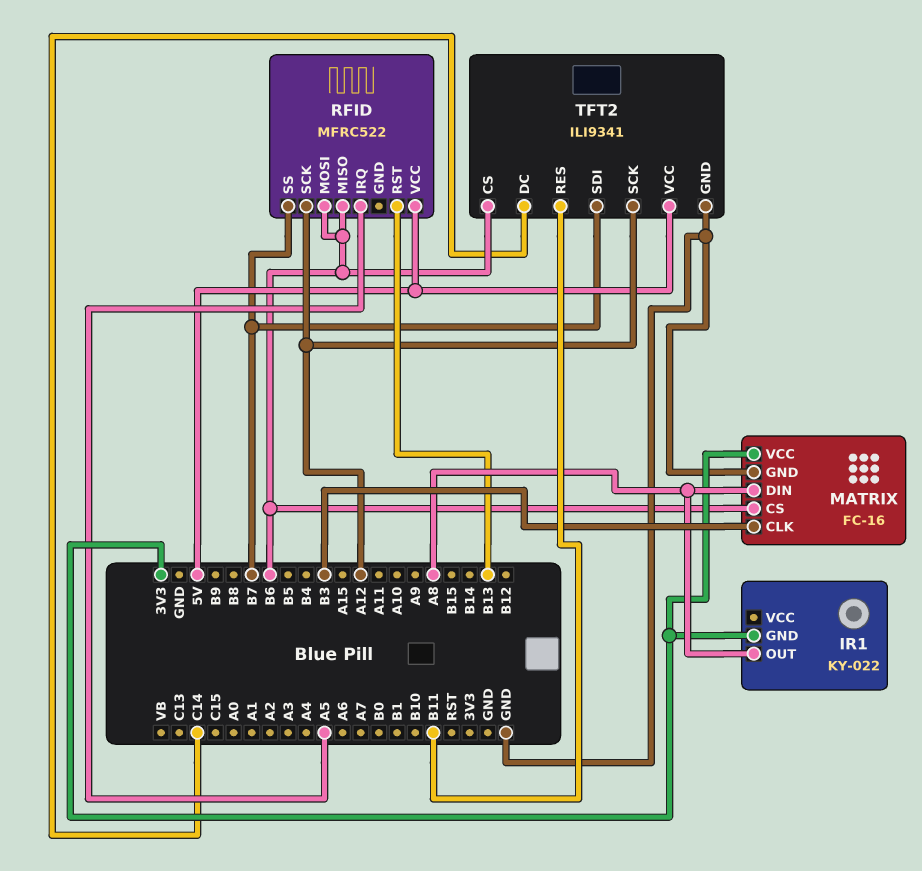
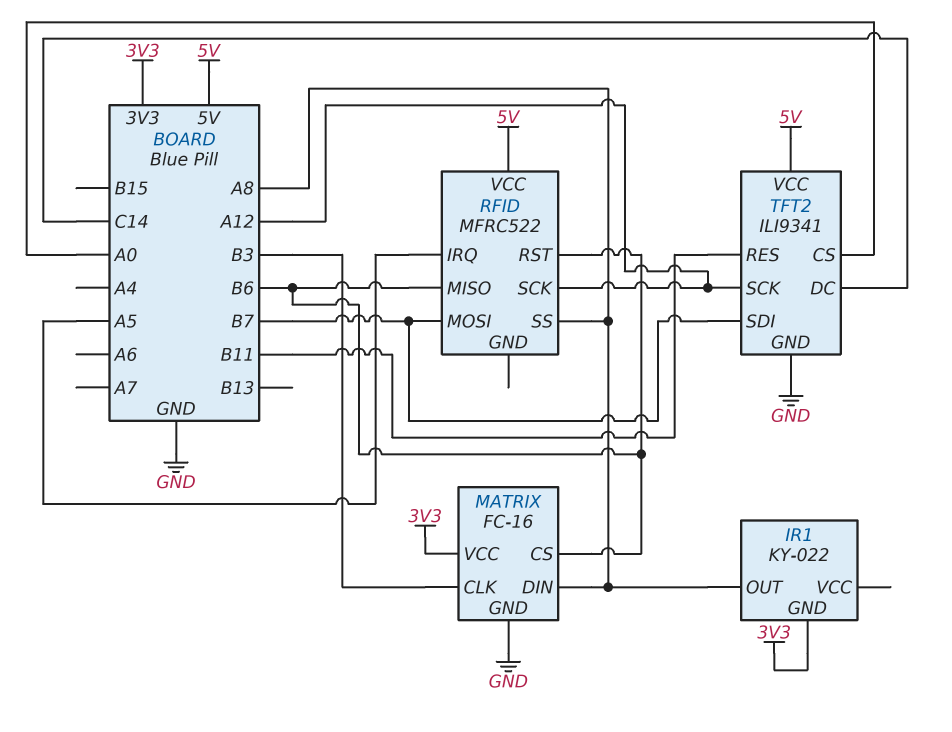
RFID pin MOSI: B6 -> B7
RFID pin RST: B13 -> B6
RFID pin SS: B7 -> A8
TFT2 pin CS: B6 -> A0

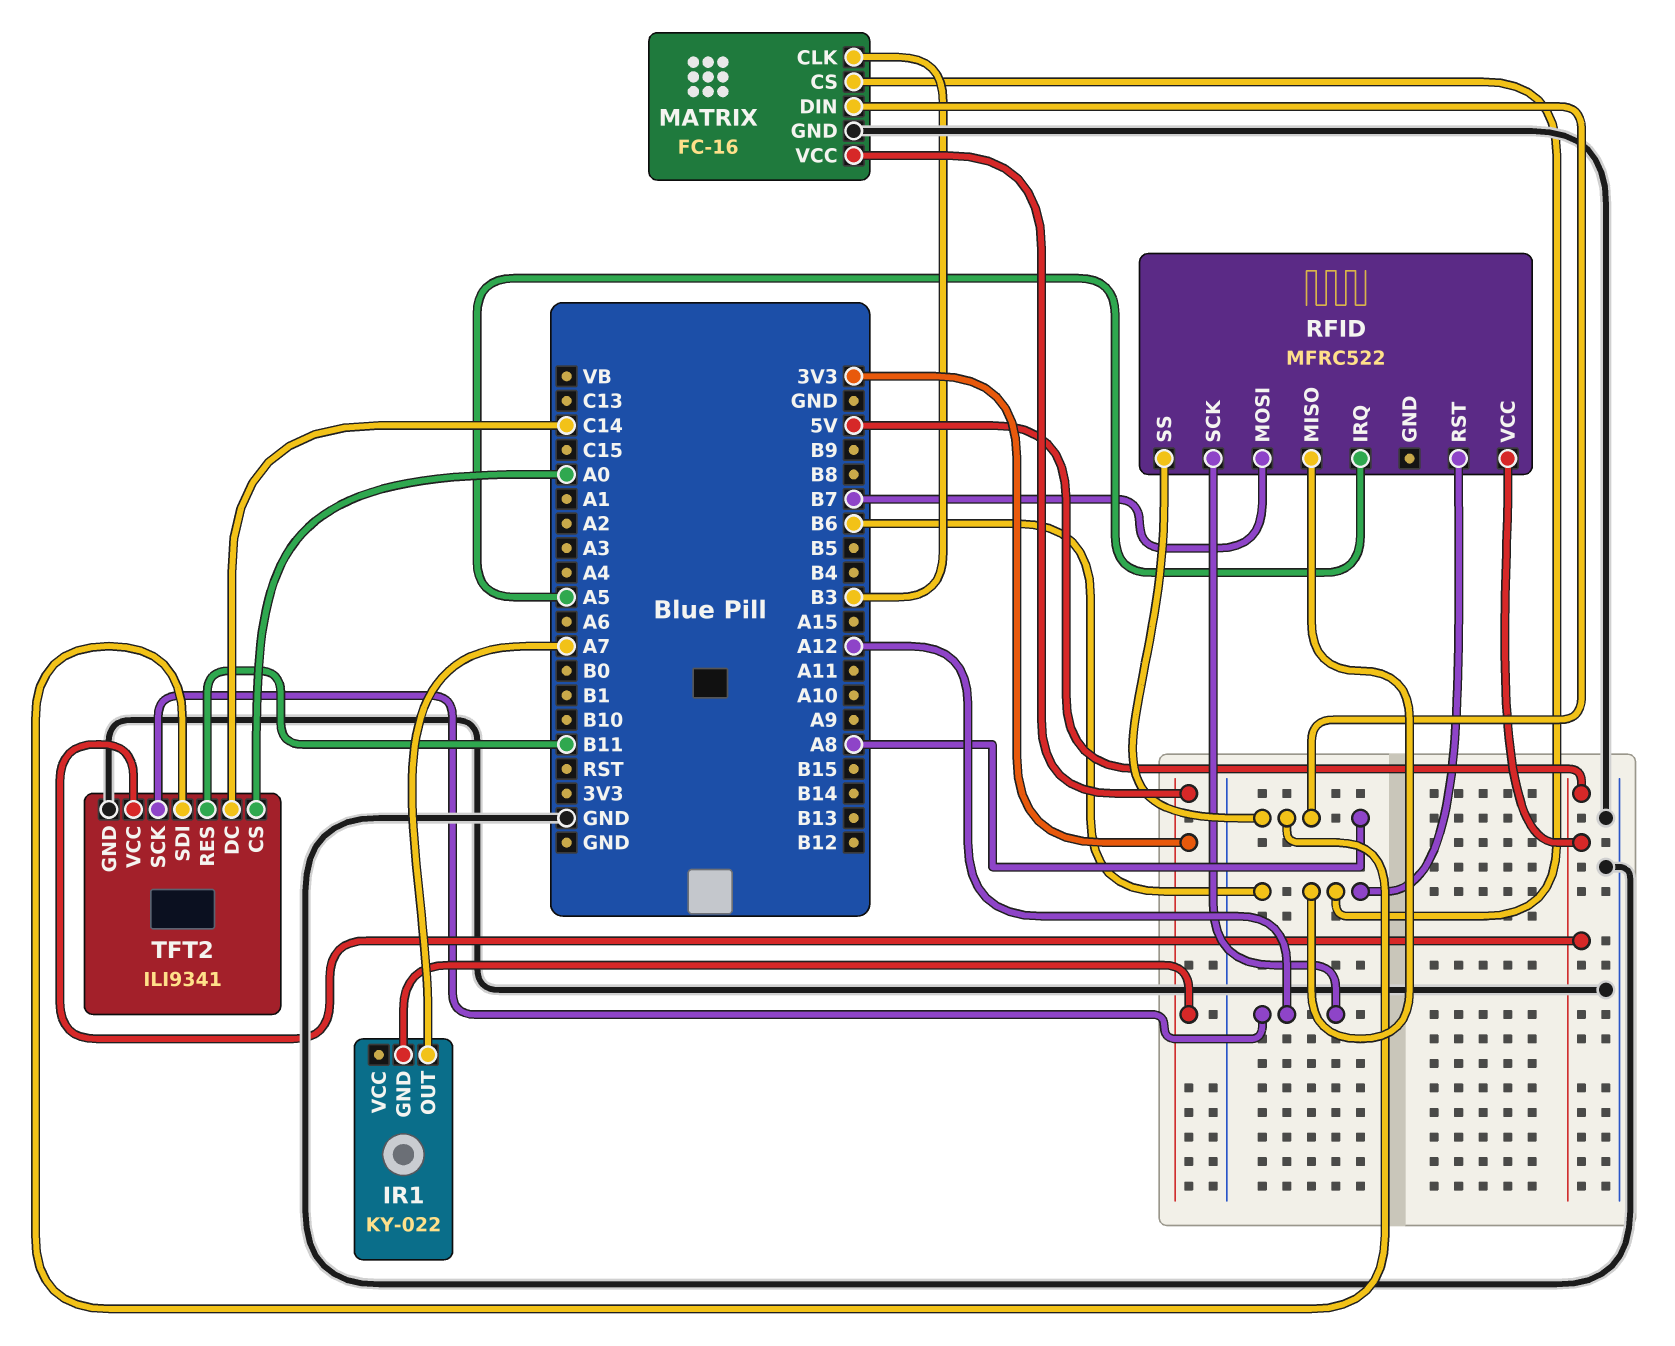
IR1 pin OUT: A8 -> A7
TFT2 pin SDI: B7 -> A8

